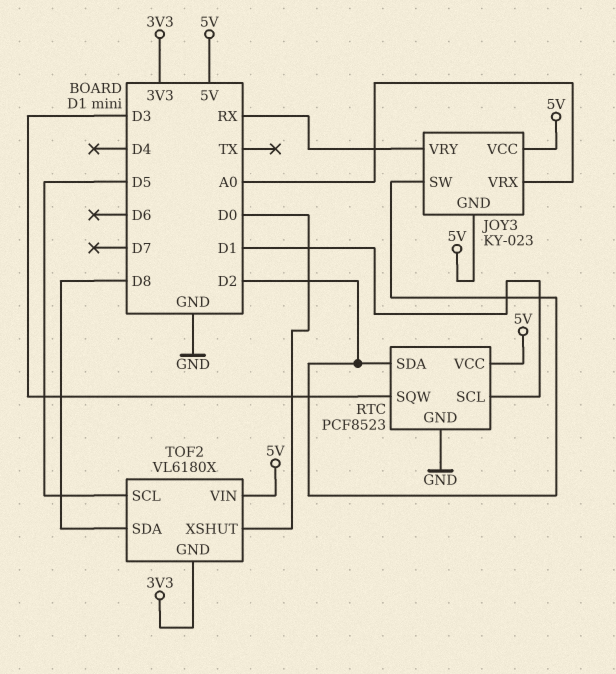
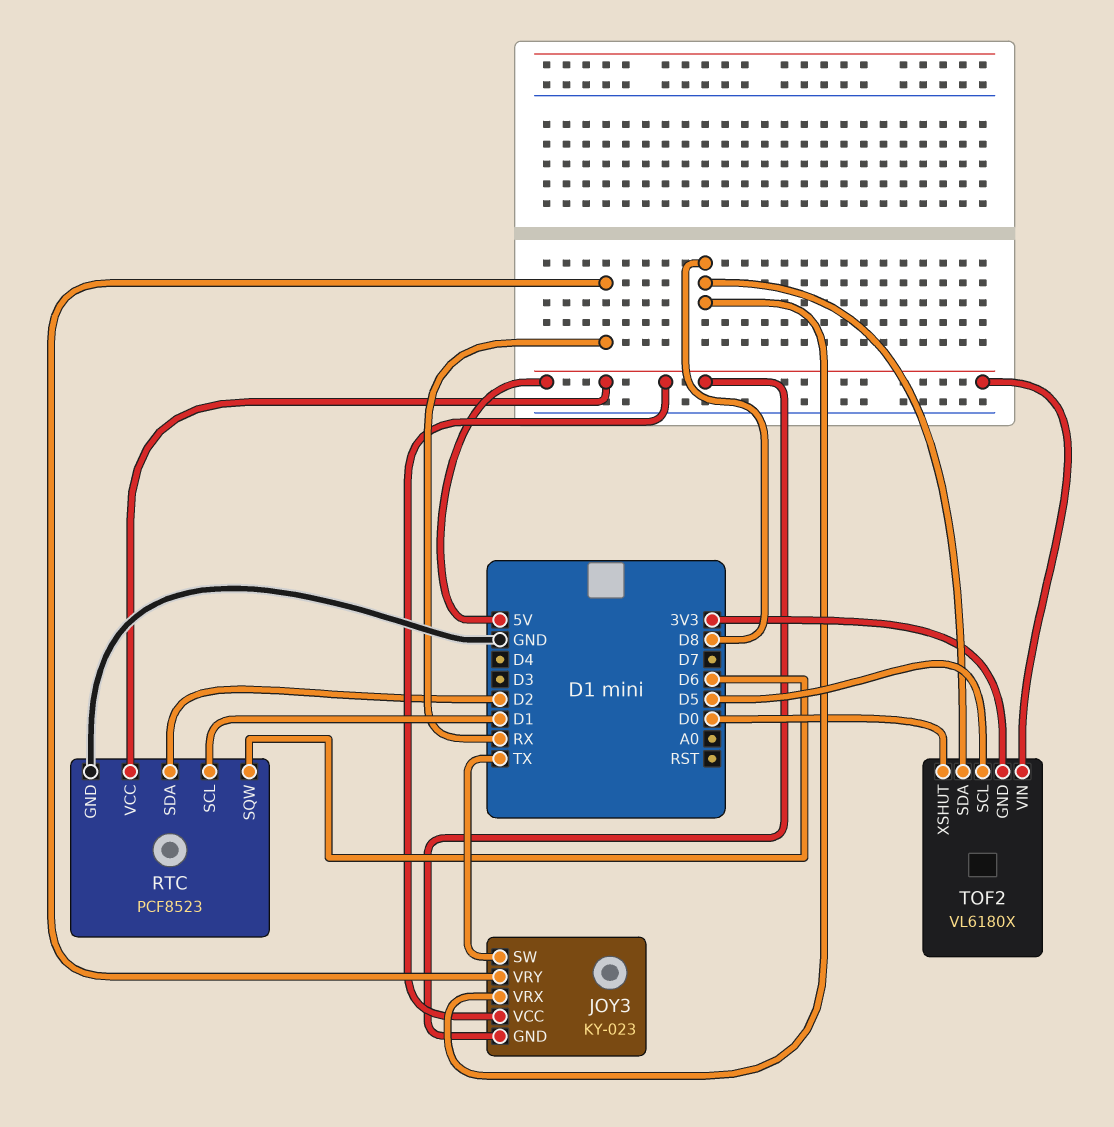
JOY3 pin SW: D2 -> TX
JOY3 pin VRX: A0 -> D8
RTC pin SQW: D3 -> D6

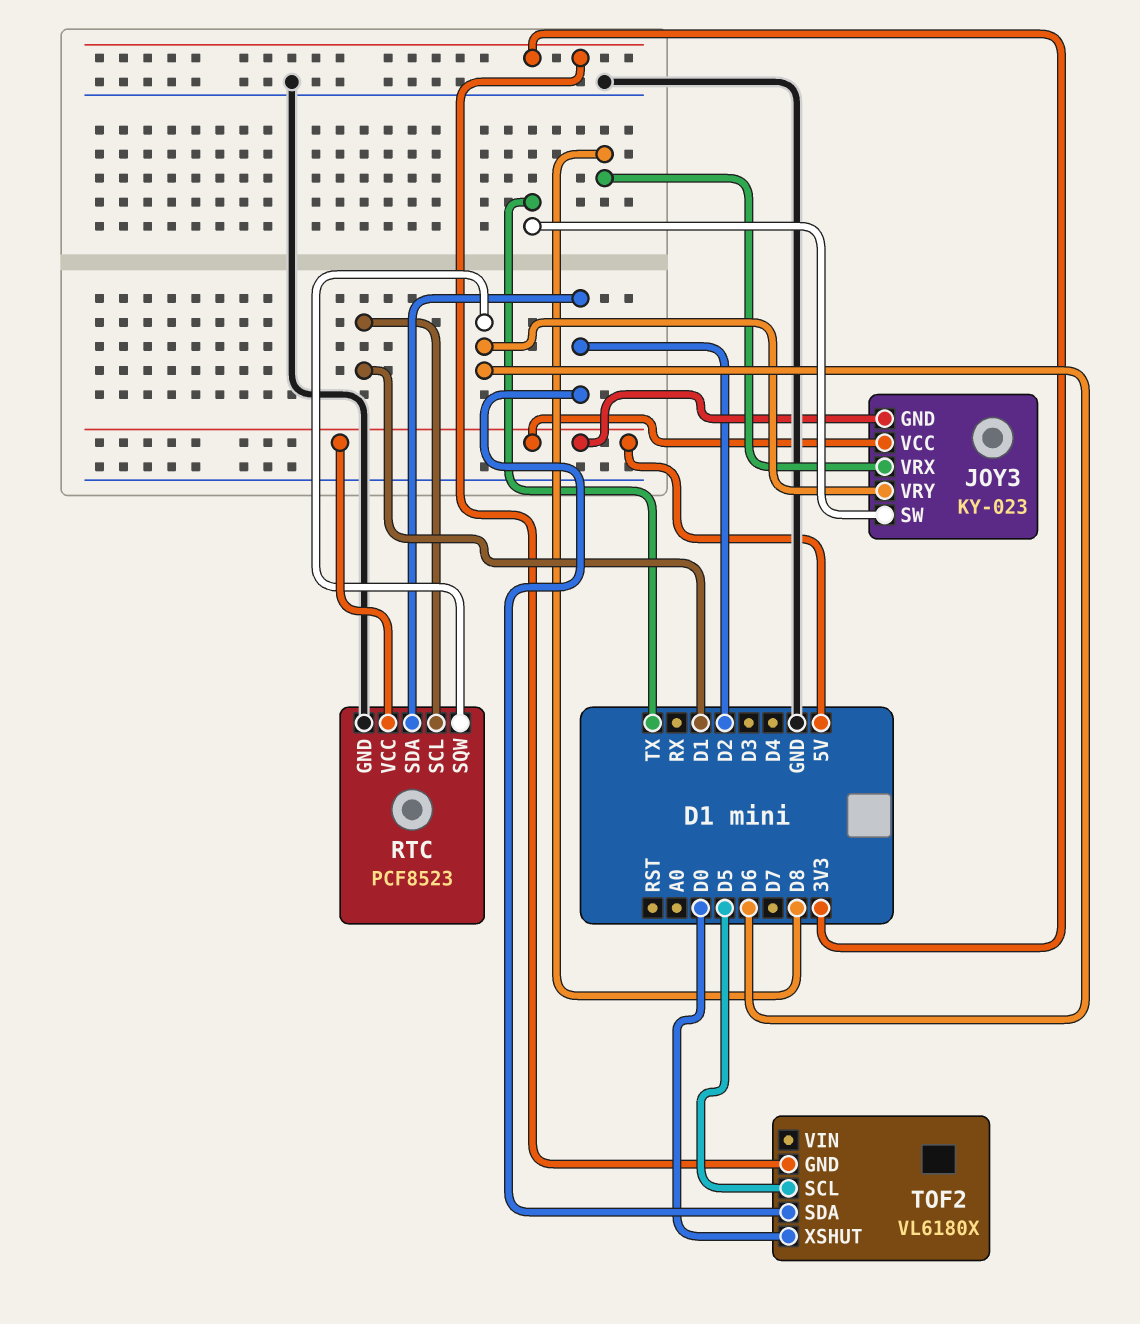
JOY3 pin VRY: RX -> D6
TOF2 pin SDA: D8 -> D2
TOF2 pin VIN: 5V -> none

